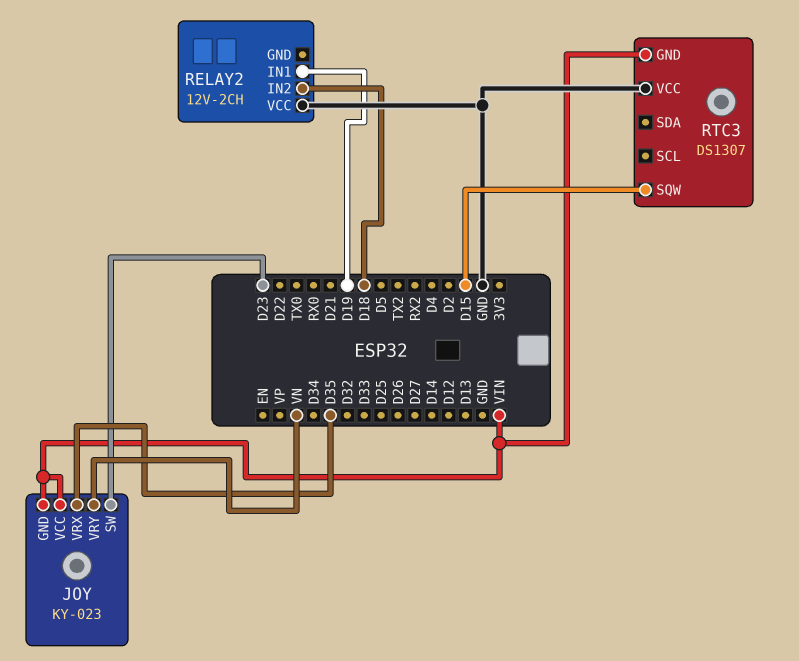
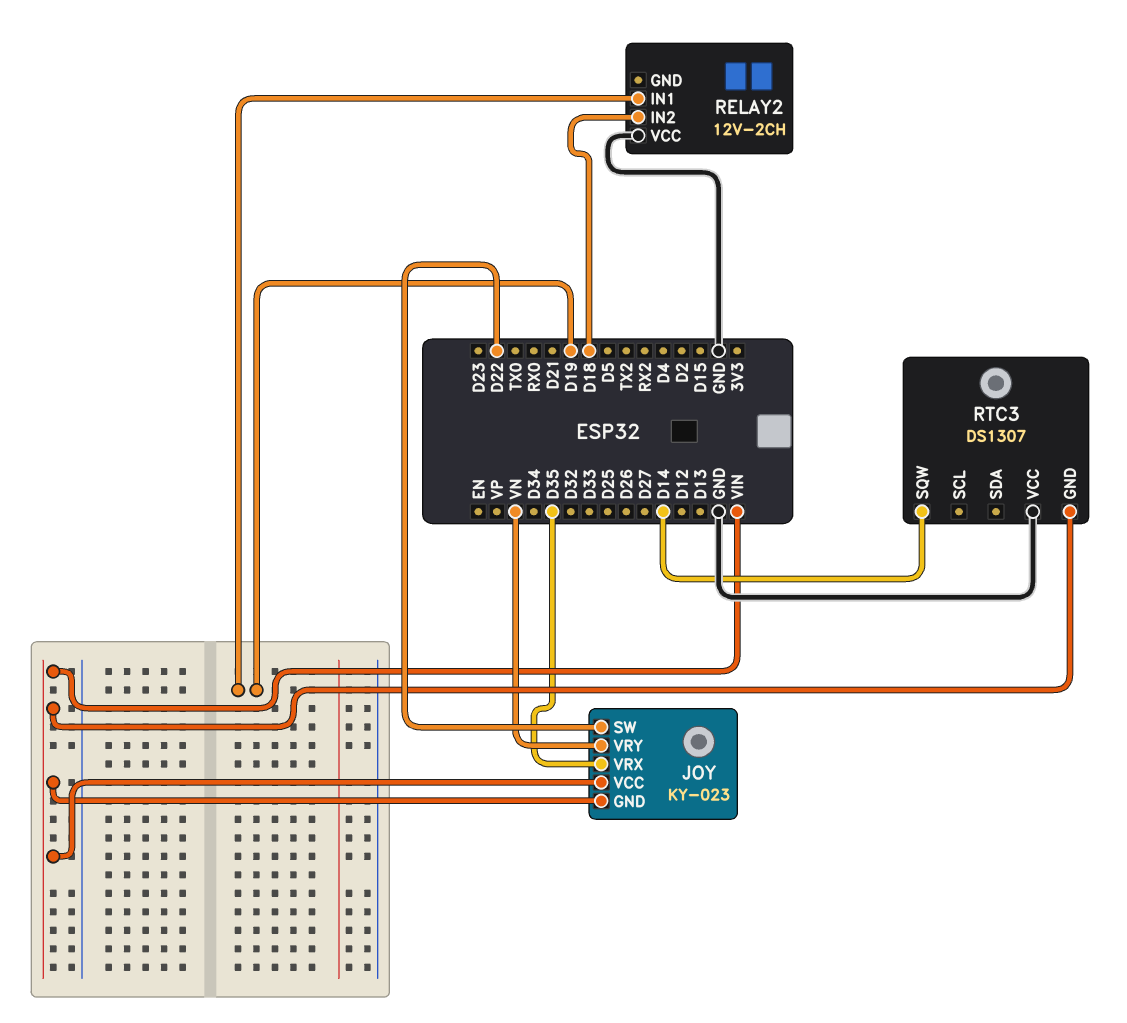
JOY pin SW: D23 -> D22
RTC3 pin SQW: D15 -> D14

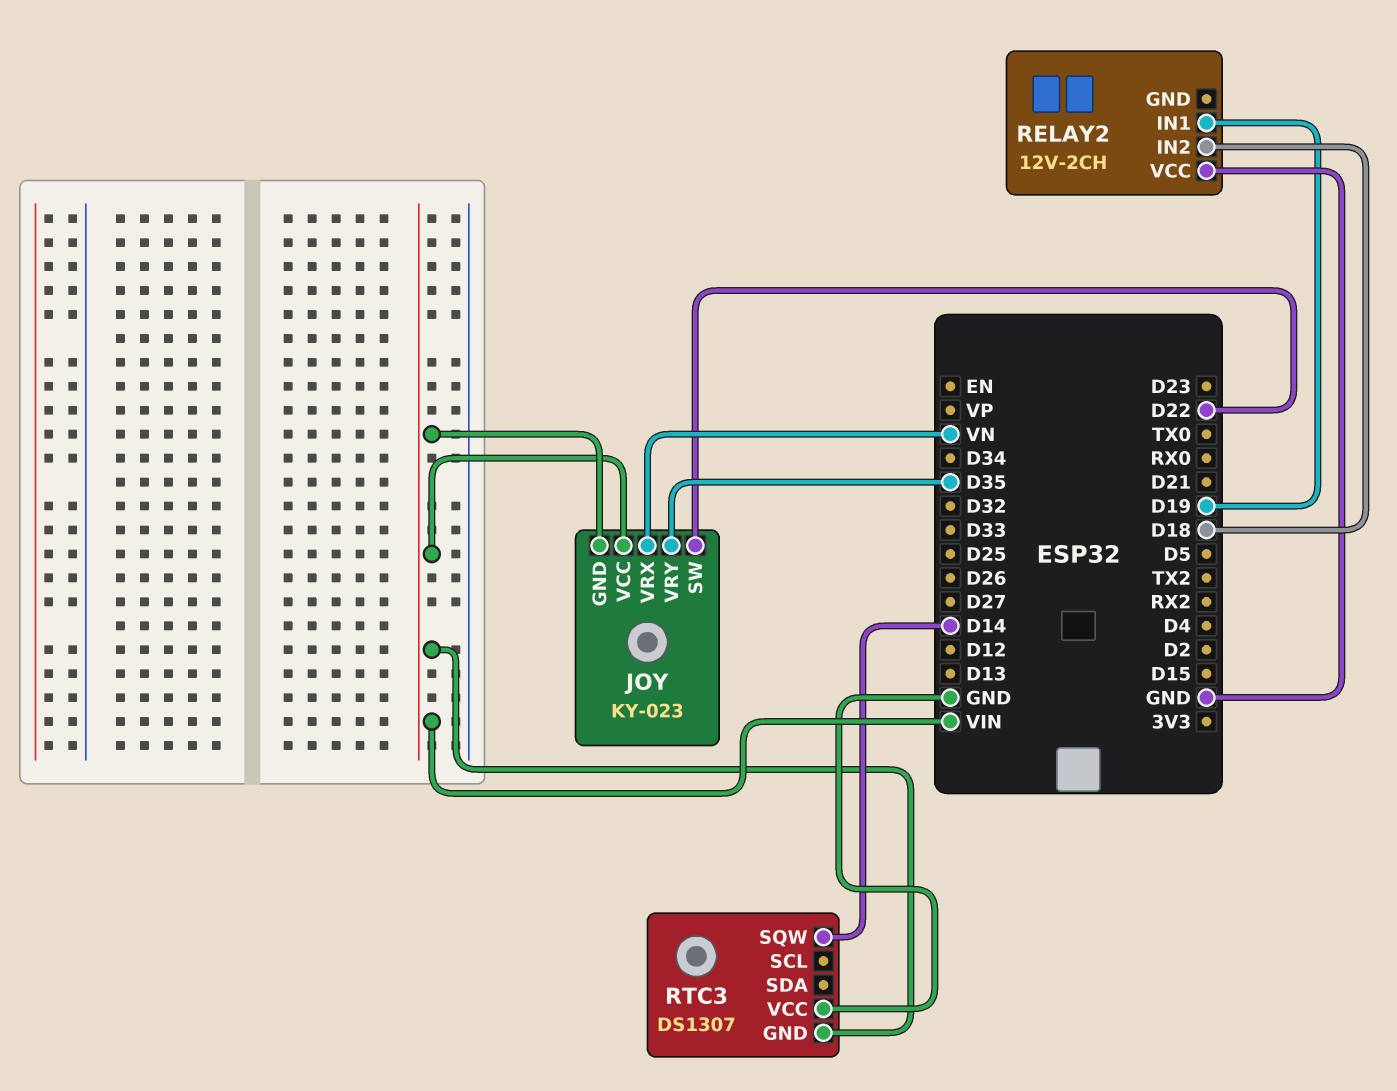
JOY pin VRX: D35 -> VN
JOY pin VRY: VN -> D35

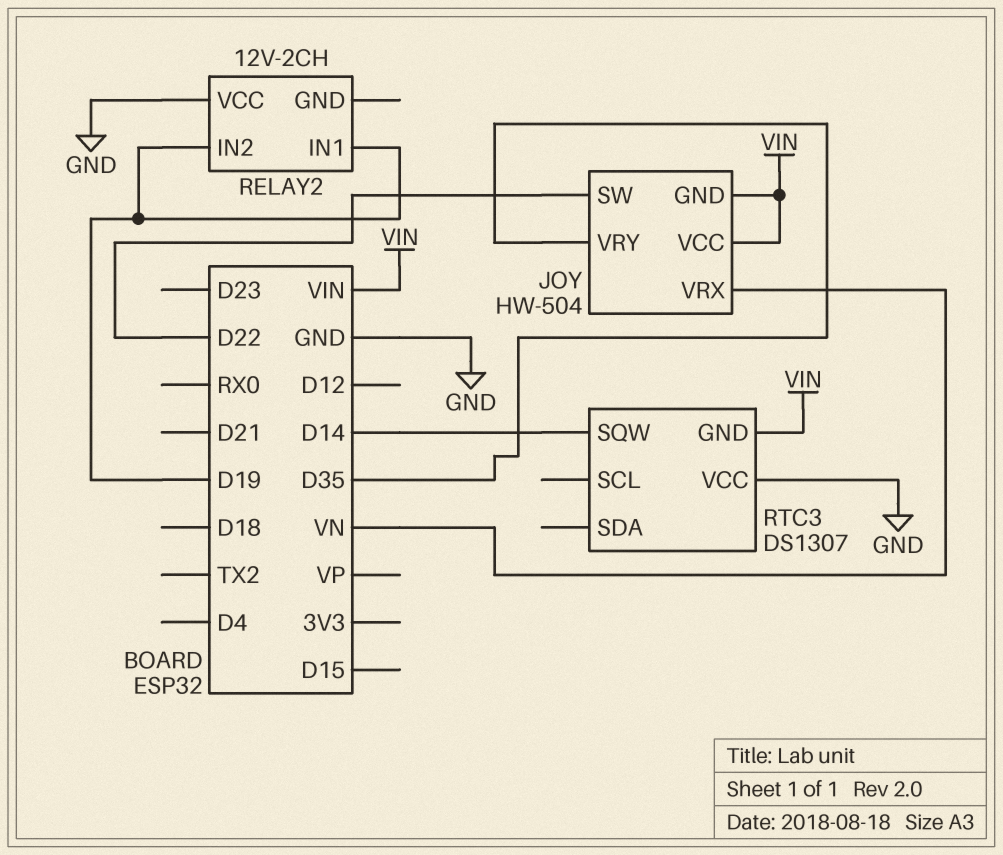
JOY: KY-023 -> HW-504
RELAY2 pin IN2: D18 -> D19

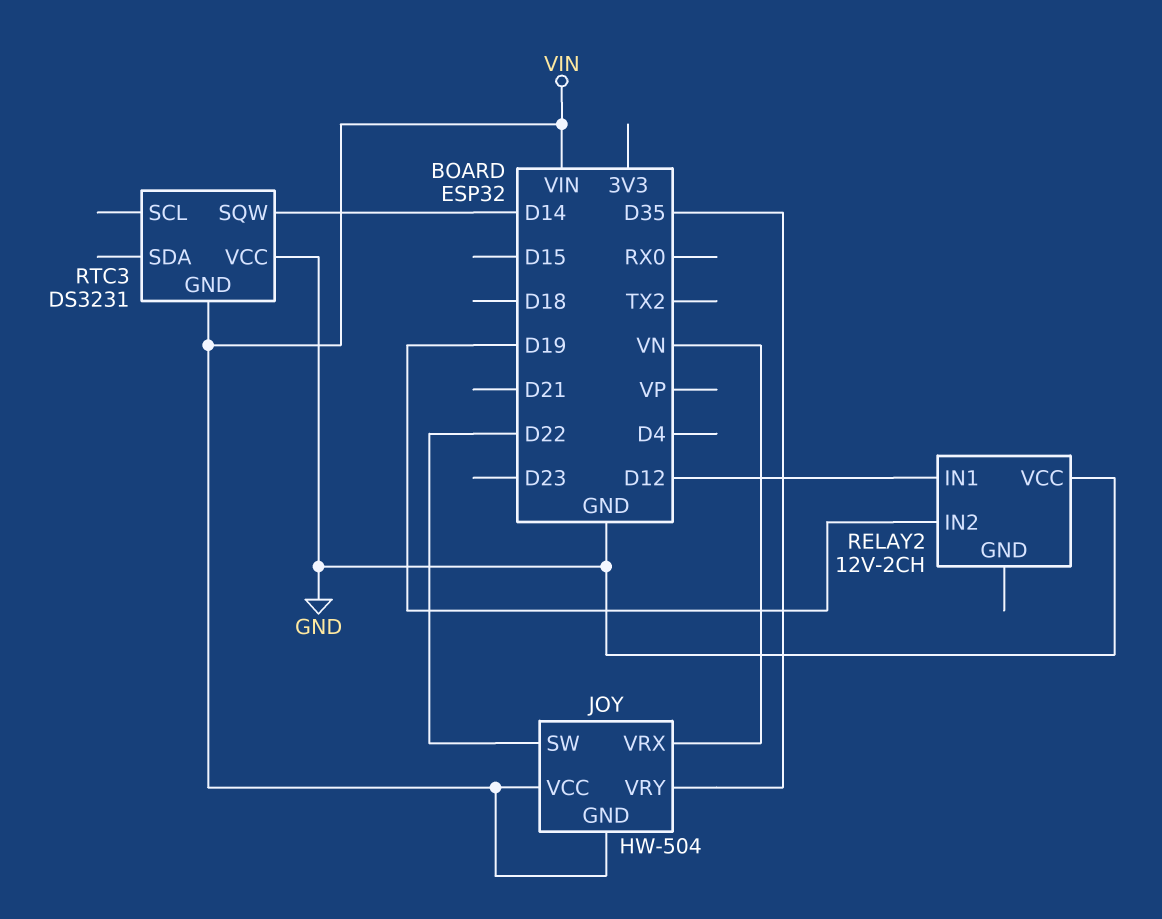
RELAY2 pin IN1: D19 -> D12
RTC3: DS1307 -> DS3231

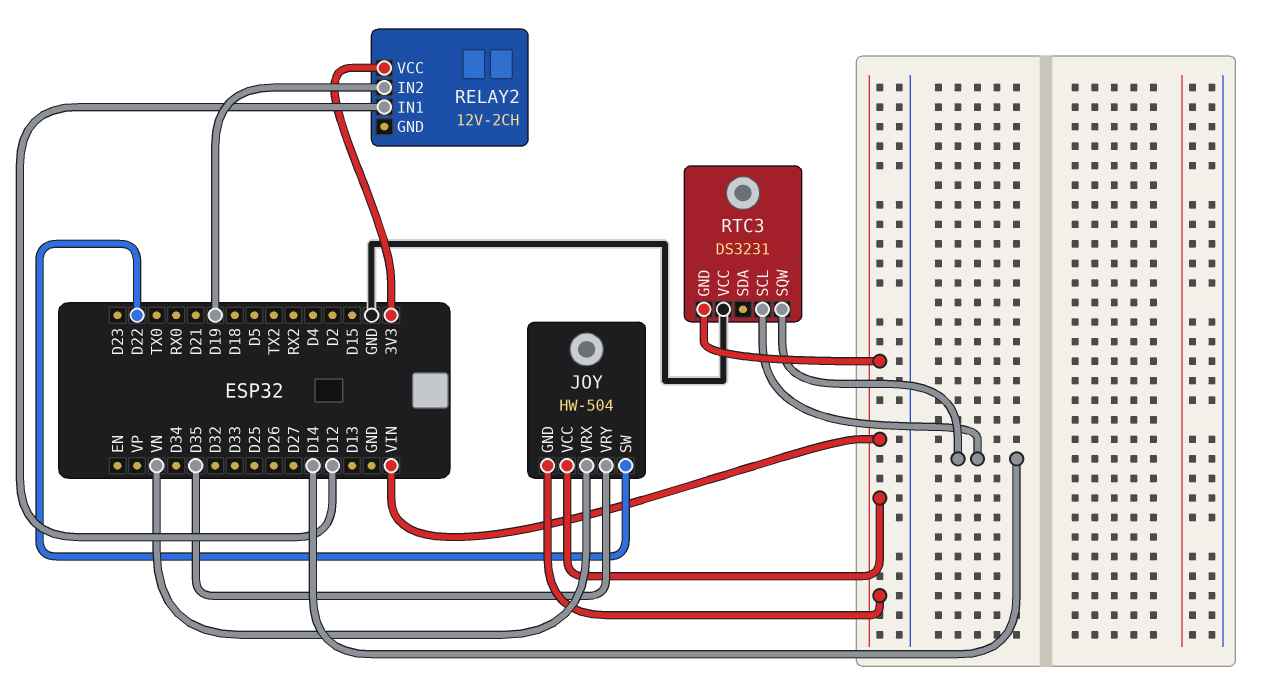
RELAY2 pin VCC: GND -> 3V3
RTC3 pin SCL: none -> D14

